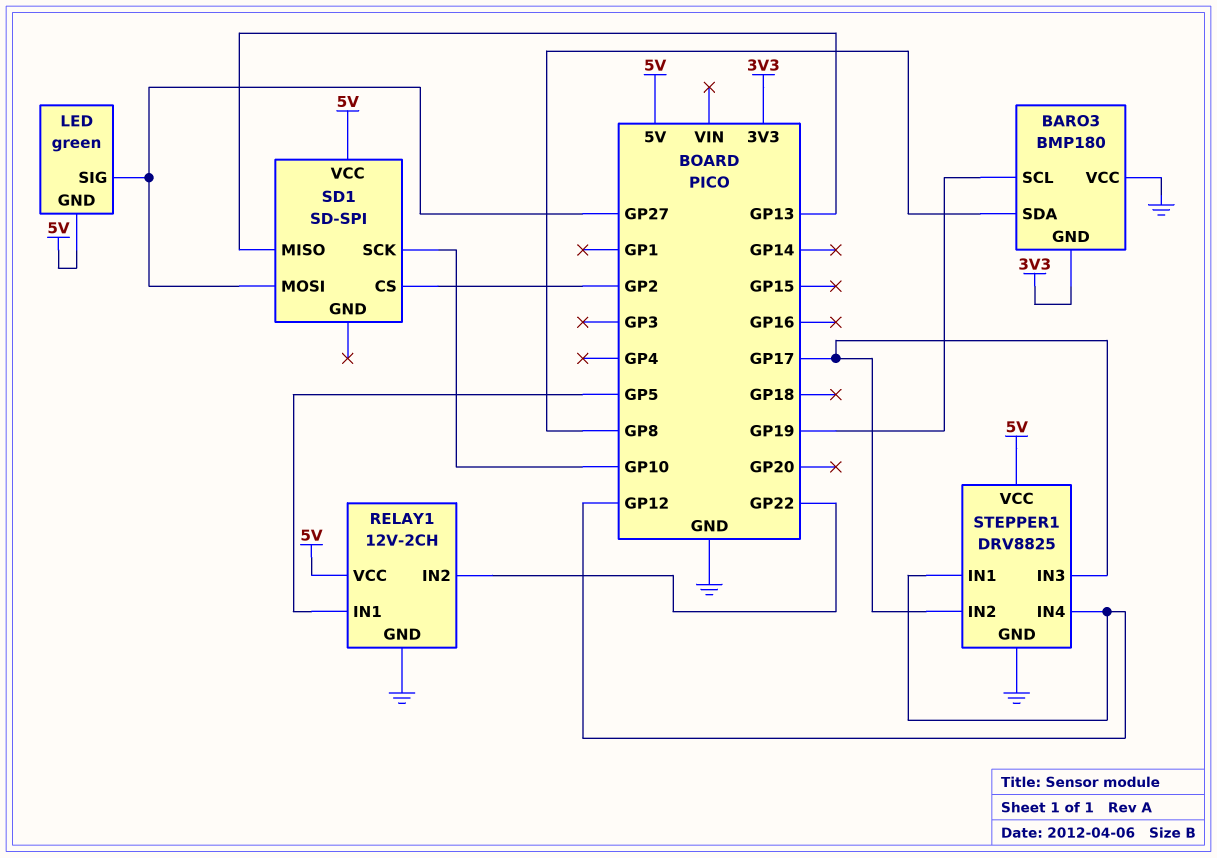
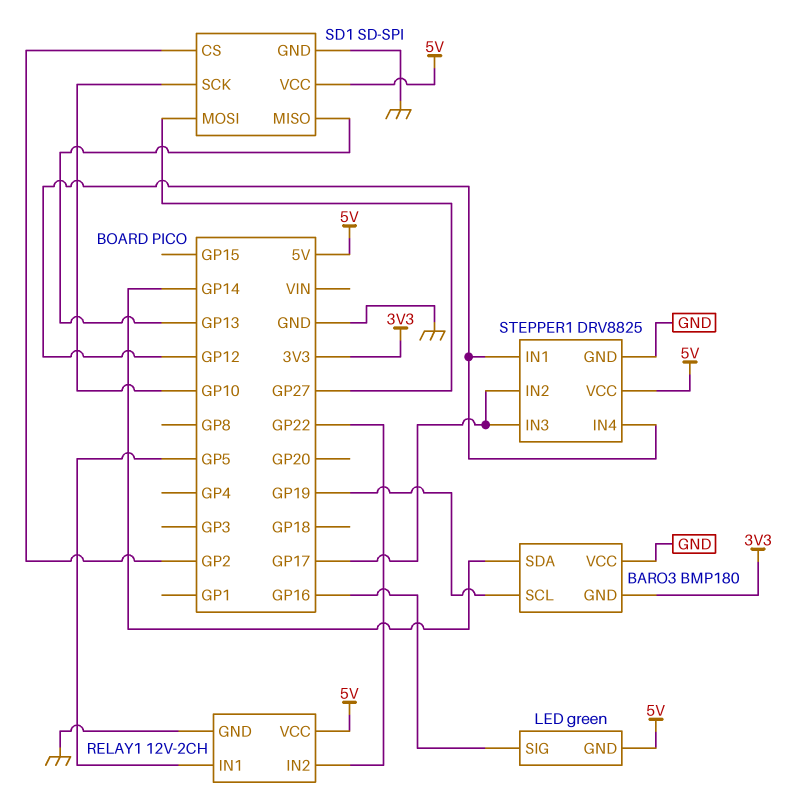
BARO3 pin SDA: GP8 -> GP14
LED pin SIG: GP27 -> GP16
SD1 pin GND: none -> GND

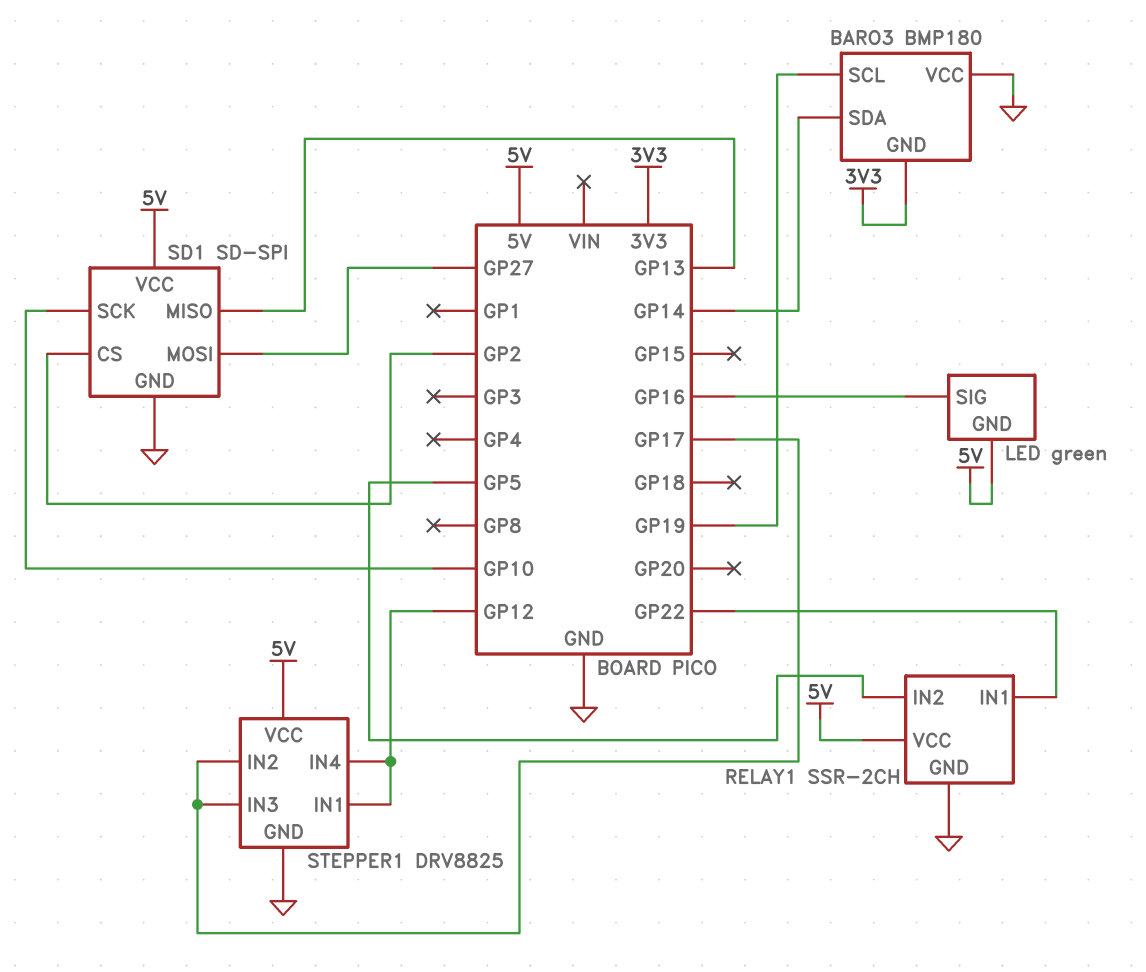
RELAY1: 12V-2CH -> SSR-2CH
RELAY1 pin IN1: GP5 -> GP22
RELAY1 pin IN2: GP22 -> GP5

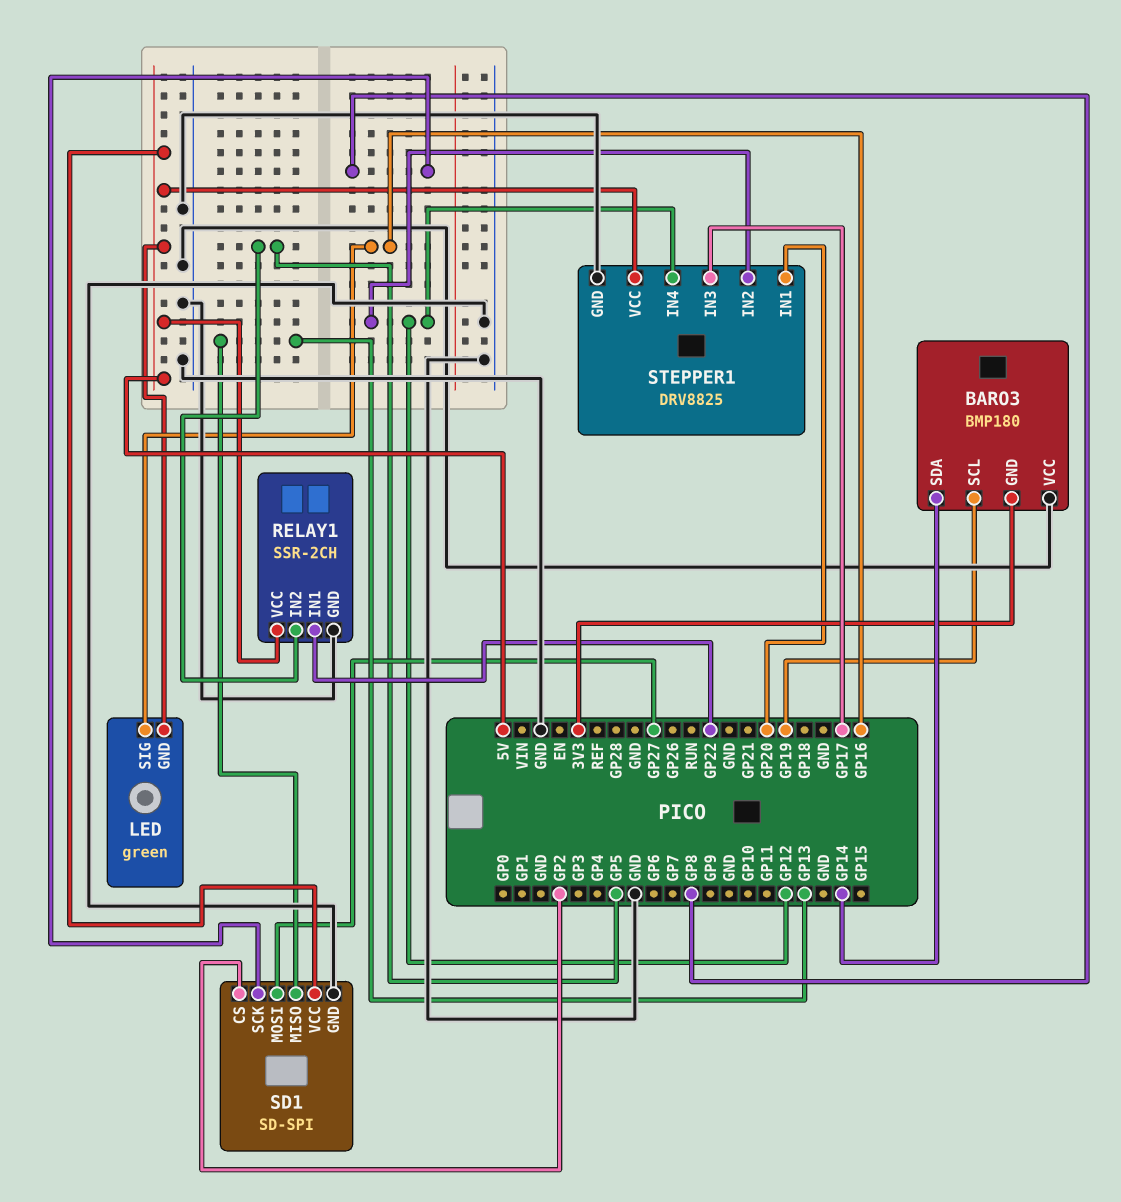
SD1 pin SCK: GP10 -> GP8
STEPPER1 pin IN1: GP12 -> GP20
STEPPER1 pin IN2: GP17 -> GP12

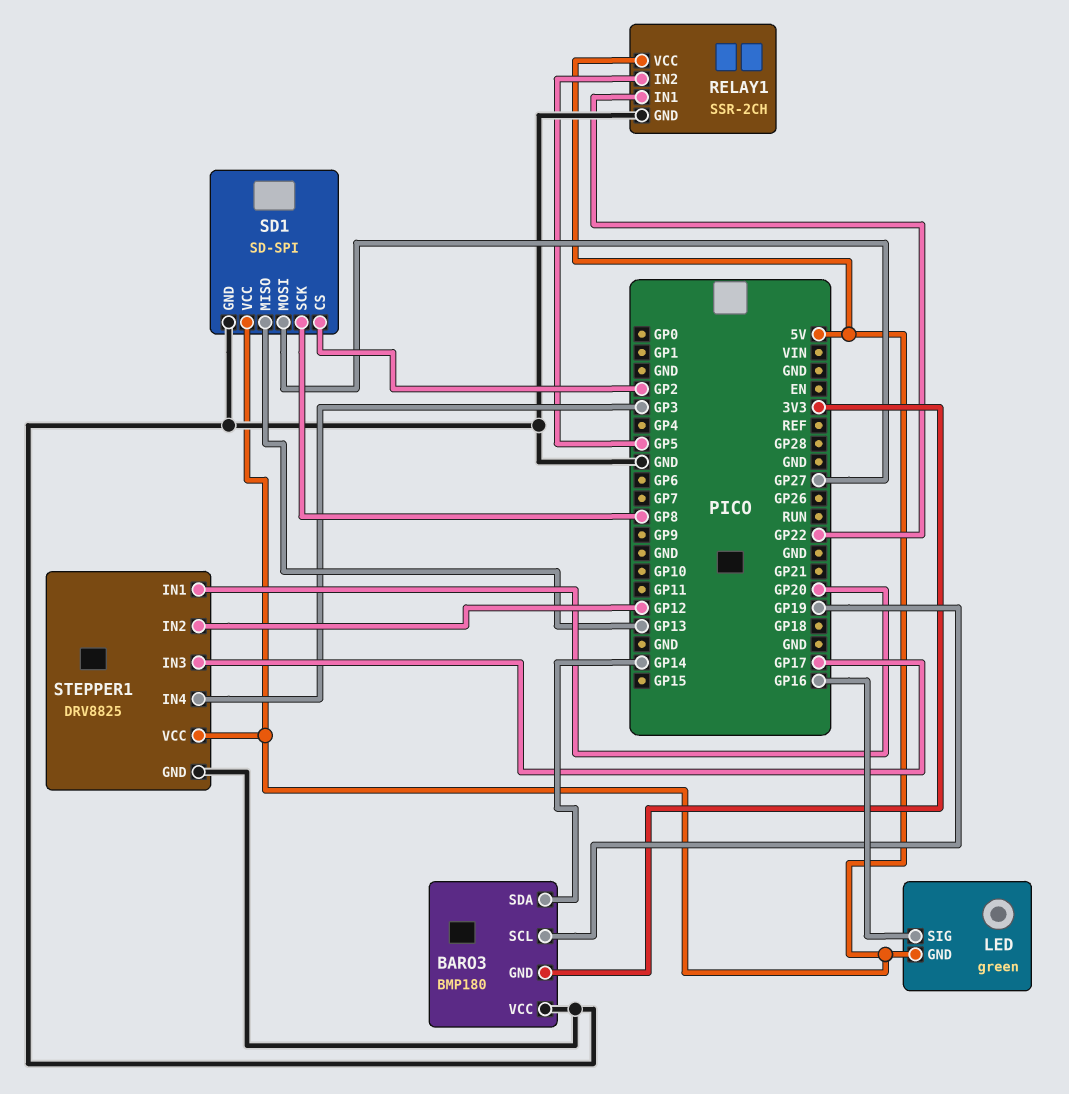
STEPPER1 pin IN4: GP12 -> GP3

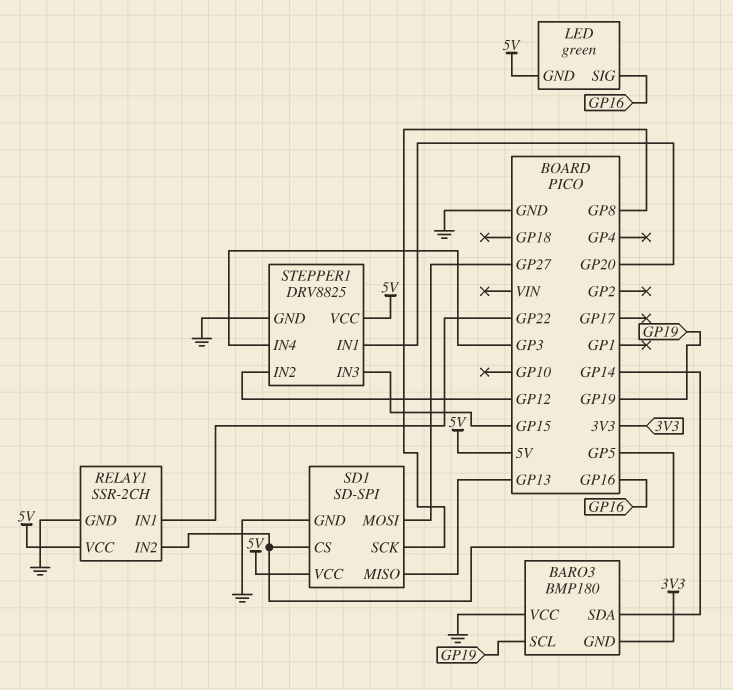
SD1 pin CS: GP2 -> GP5
STEPPER1 pin IN3: GP17 -> GP15

